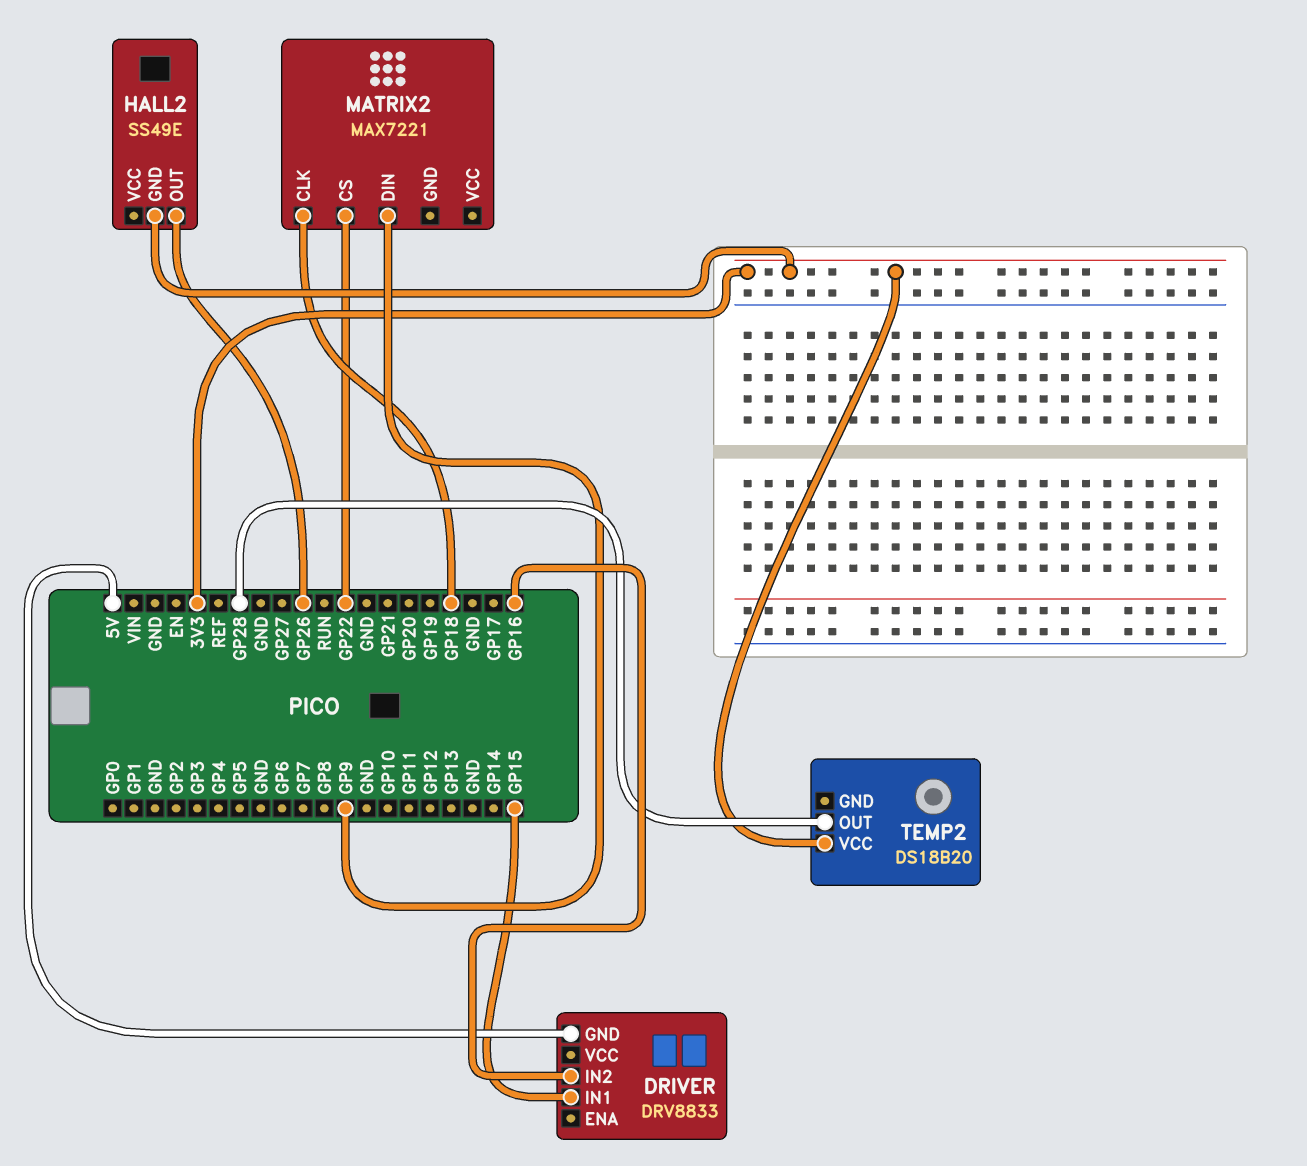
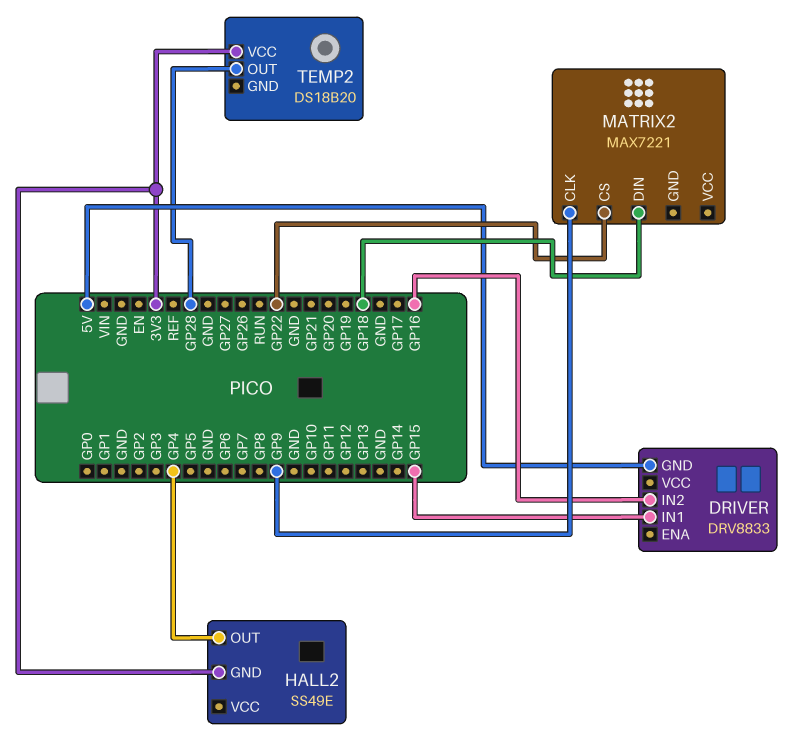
HALL2 pin OUT: GP26 -> GP4
MATRIX2 pin CLK: GP18 -> GP9
MATRIX2 pin DIN: GP9 -> GP18

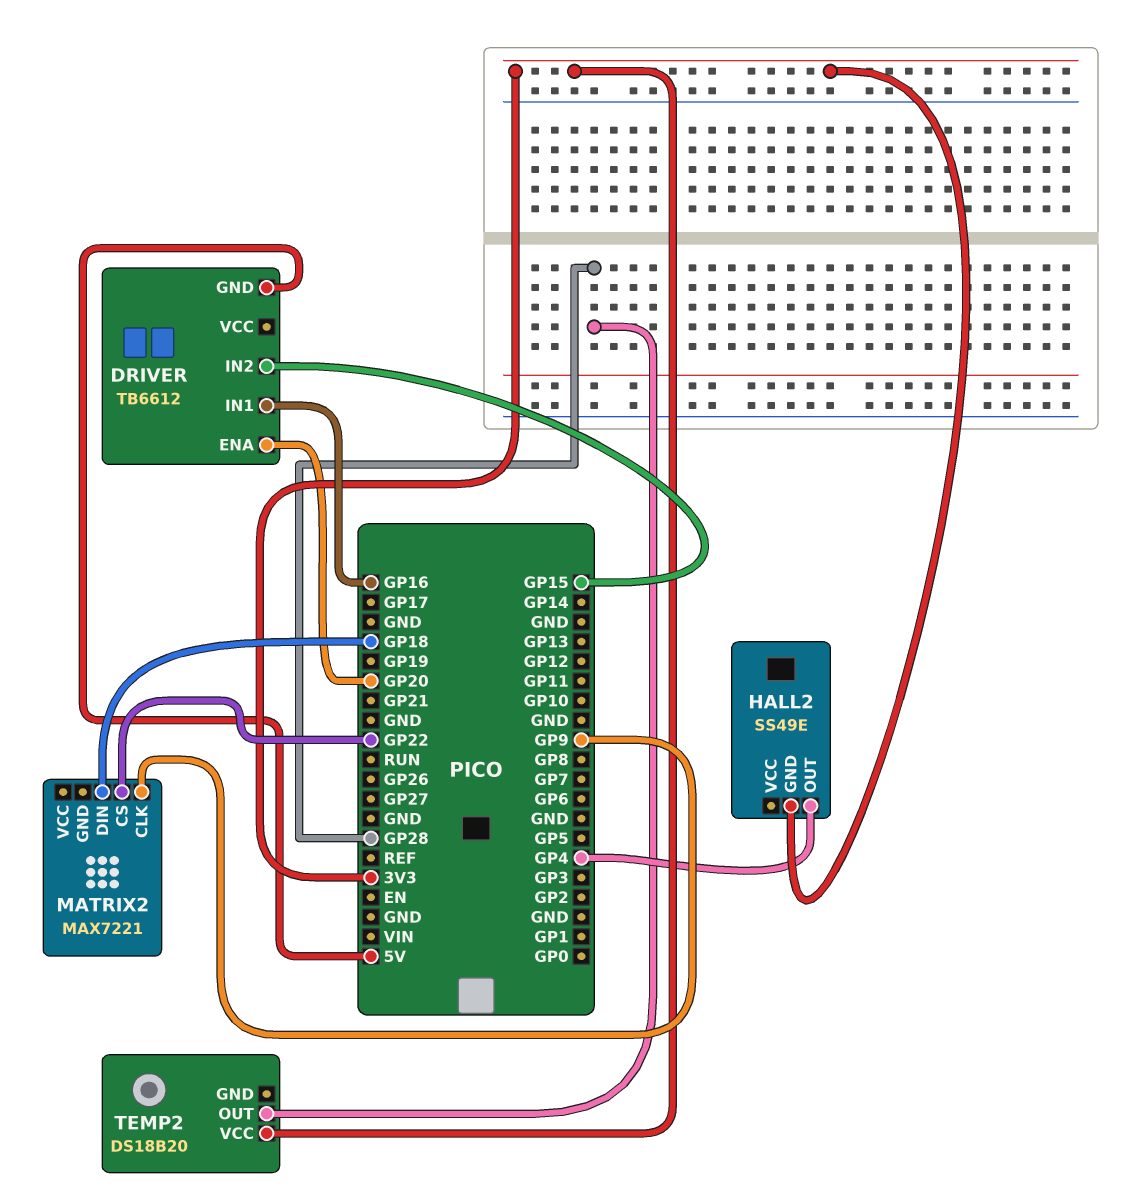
DRIVER: DRV8833 -> TB6612
DRIVER pin ENA: none -> GP20
DRIVER pin IN1: GP15 -> GP16
DRIVER pin IN2: GP16 -> GP15

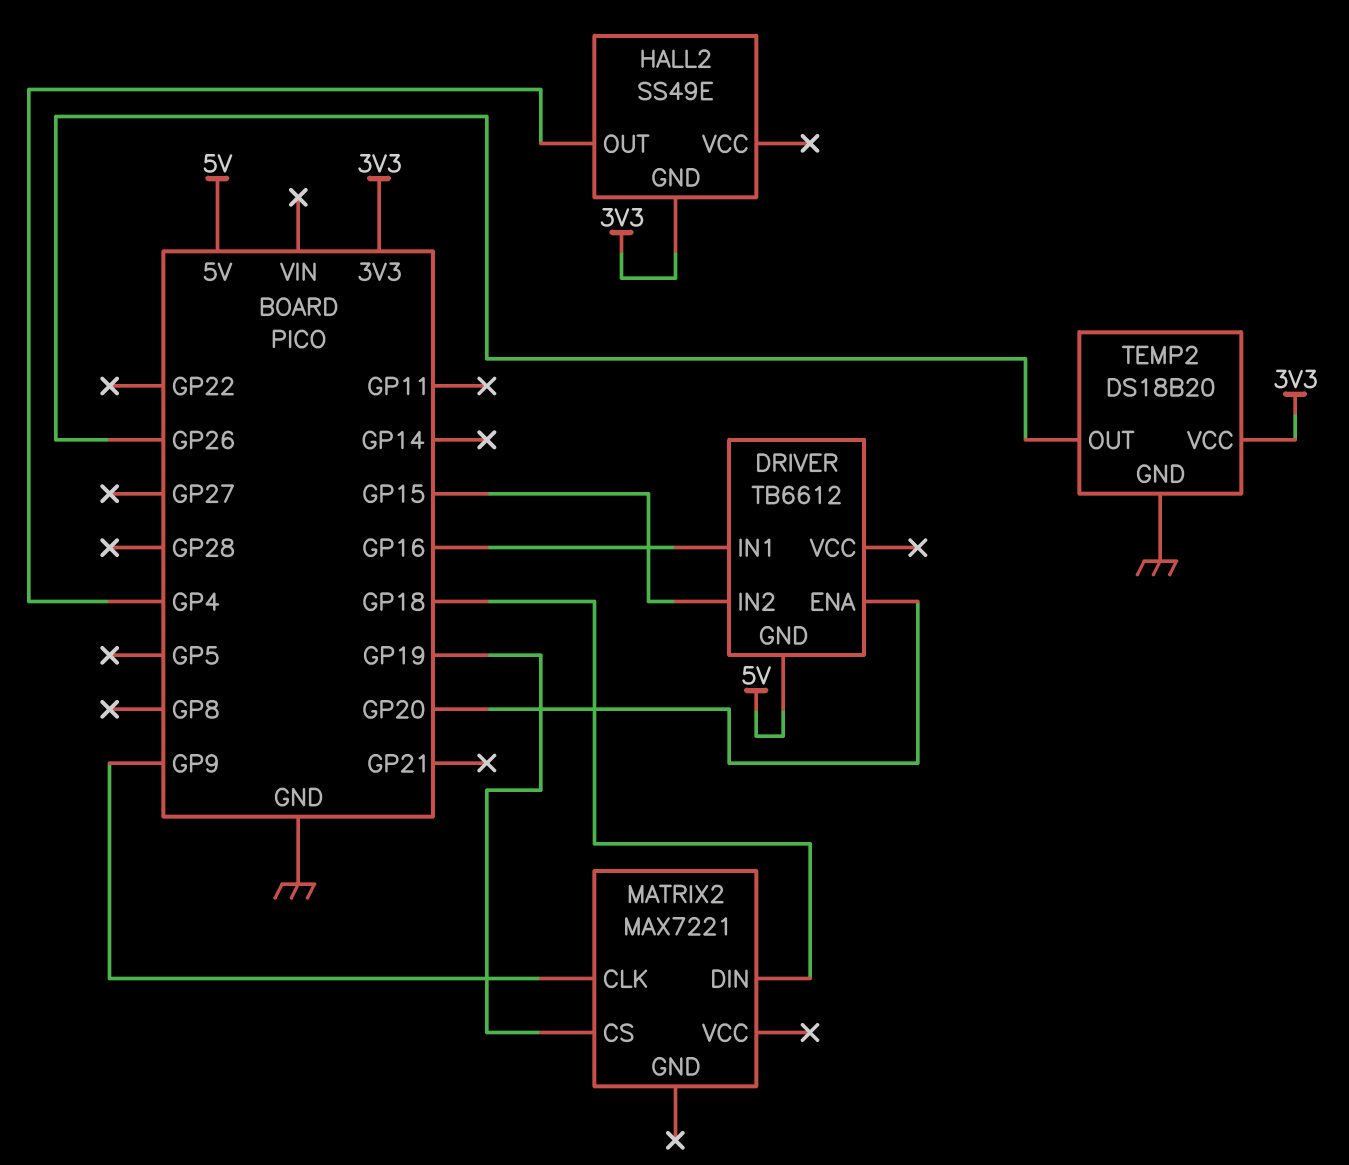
MATRIX2 pin CS: GP22 -> GP19
TEMP2 pin GND: none -> GND
TEMP2 pin OUT: GP28 -> GP26

